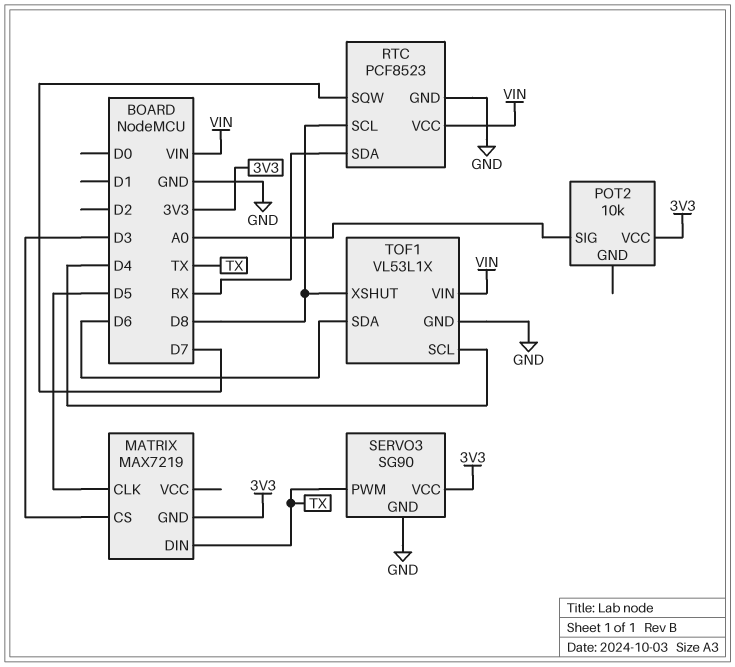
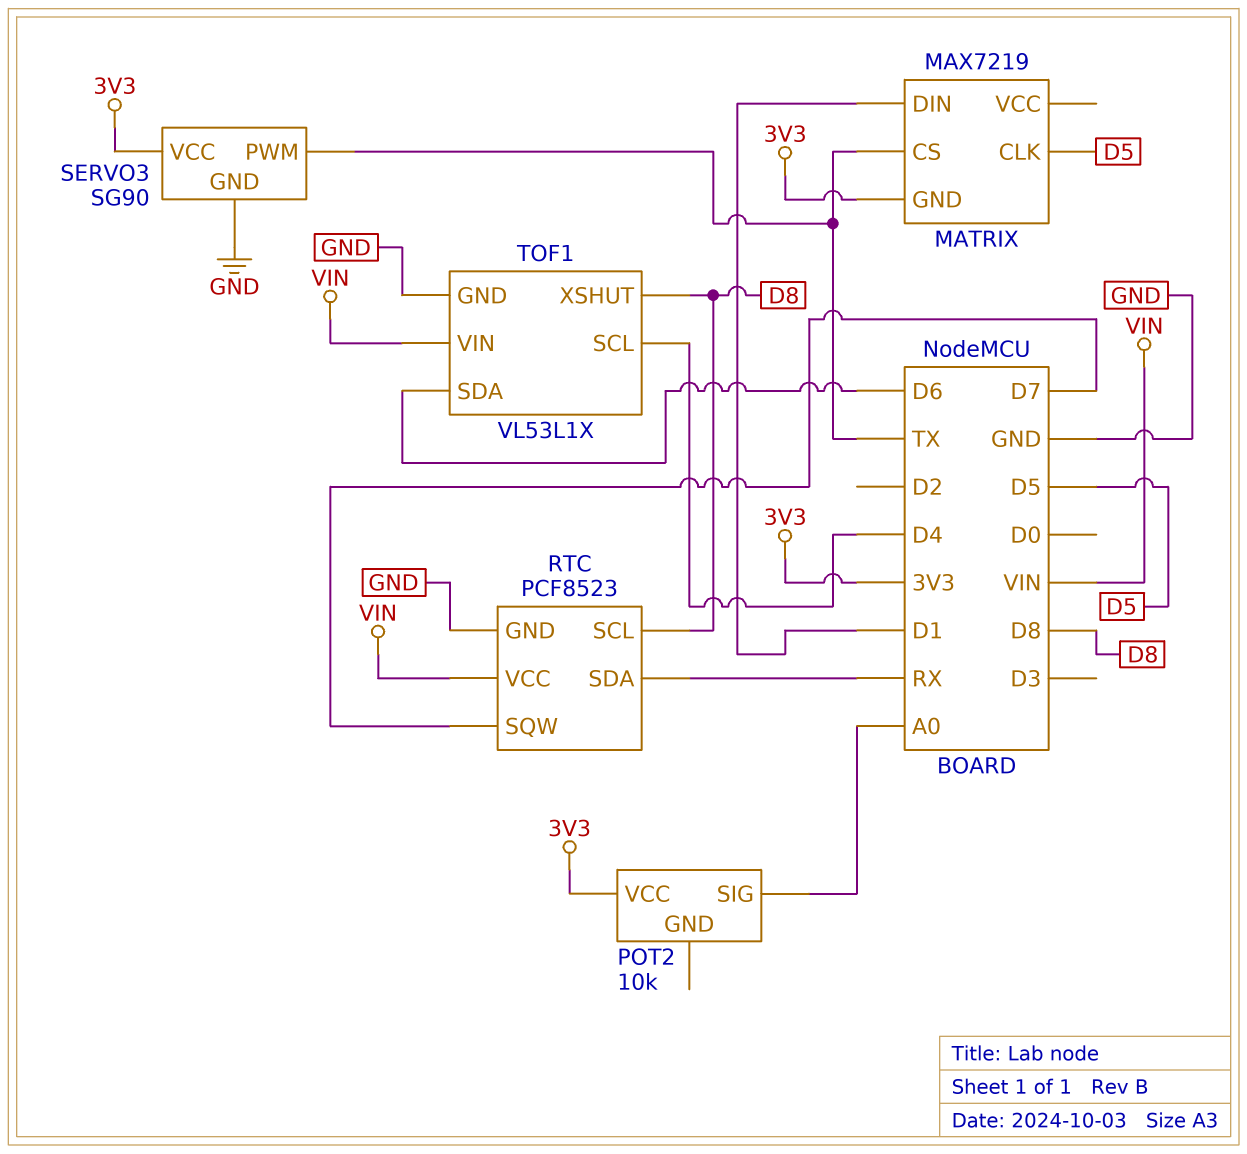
MATRIX pin CS: D3 -> TX
MATRIX pin DIN: TX -> D1

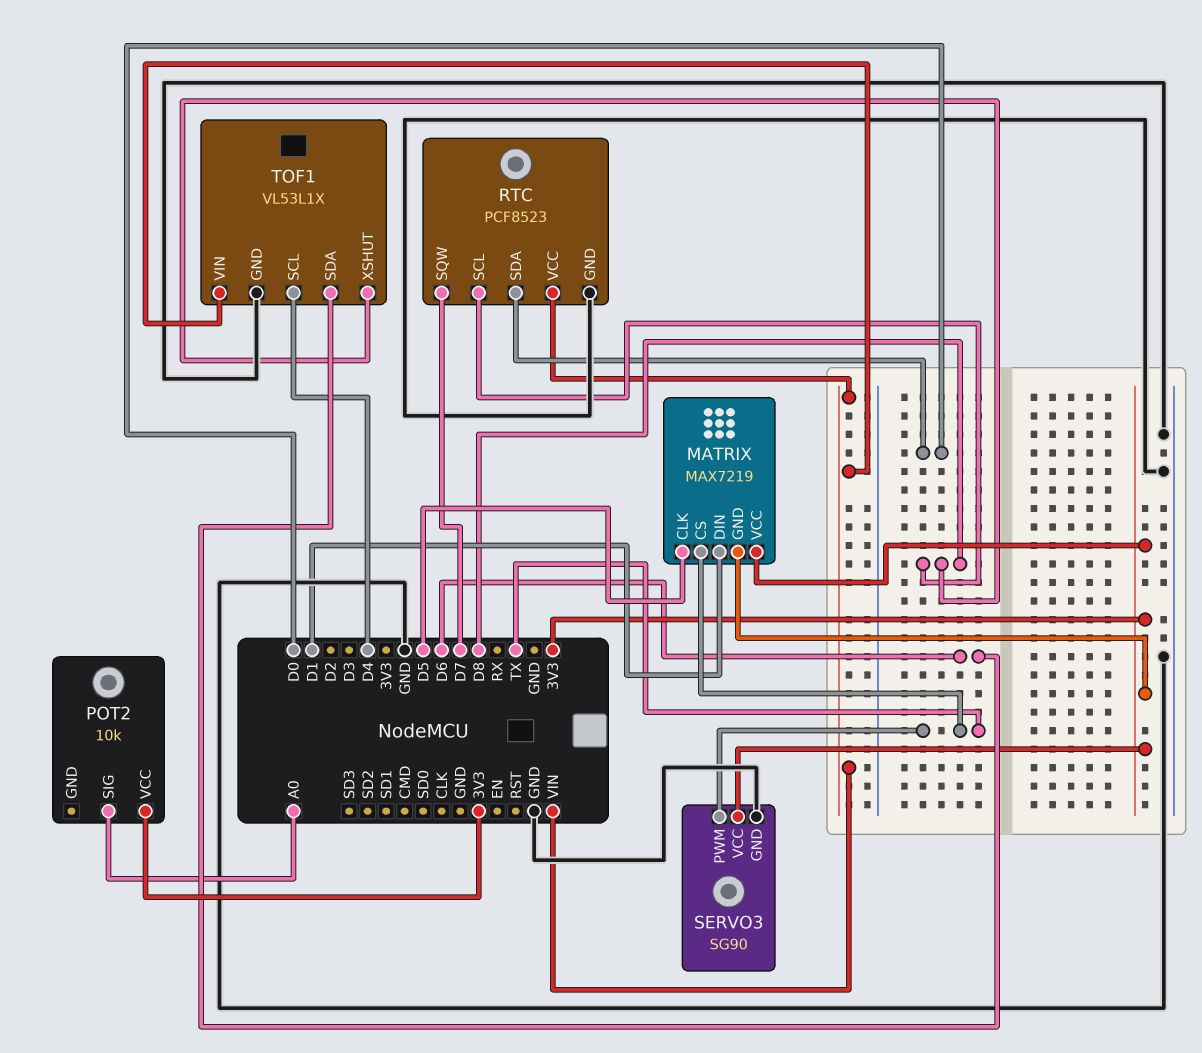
MATRIX pin VCC: none -> 3V3
RTC pin SDA: RX -> D0

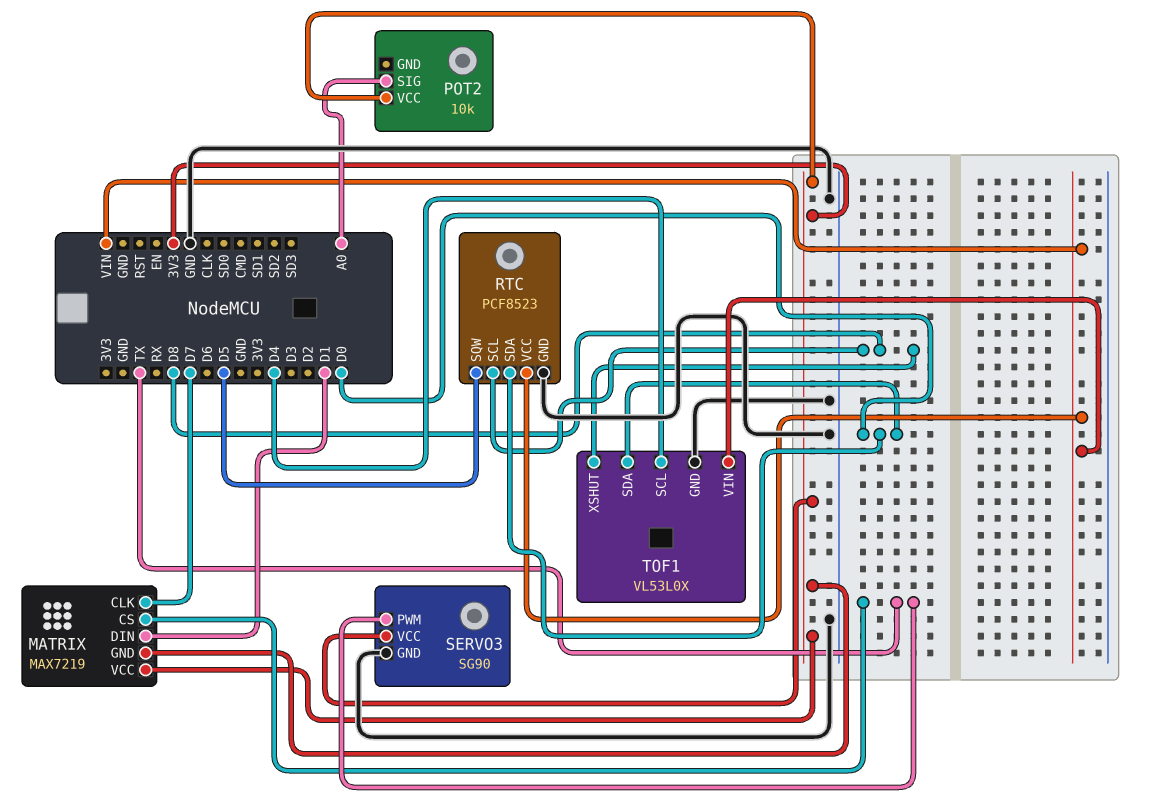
MATRIX pin CLK: D5 -> D7
RTC pin SQW: D7 -> D5
TOF1: VL53L1X -> VL53L0X
TOF1 pin SDA: D6 -> D0

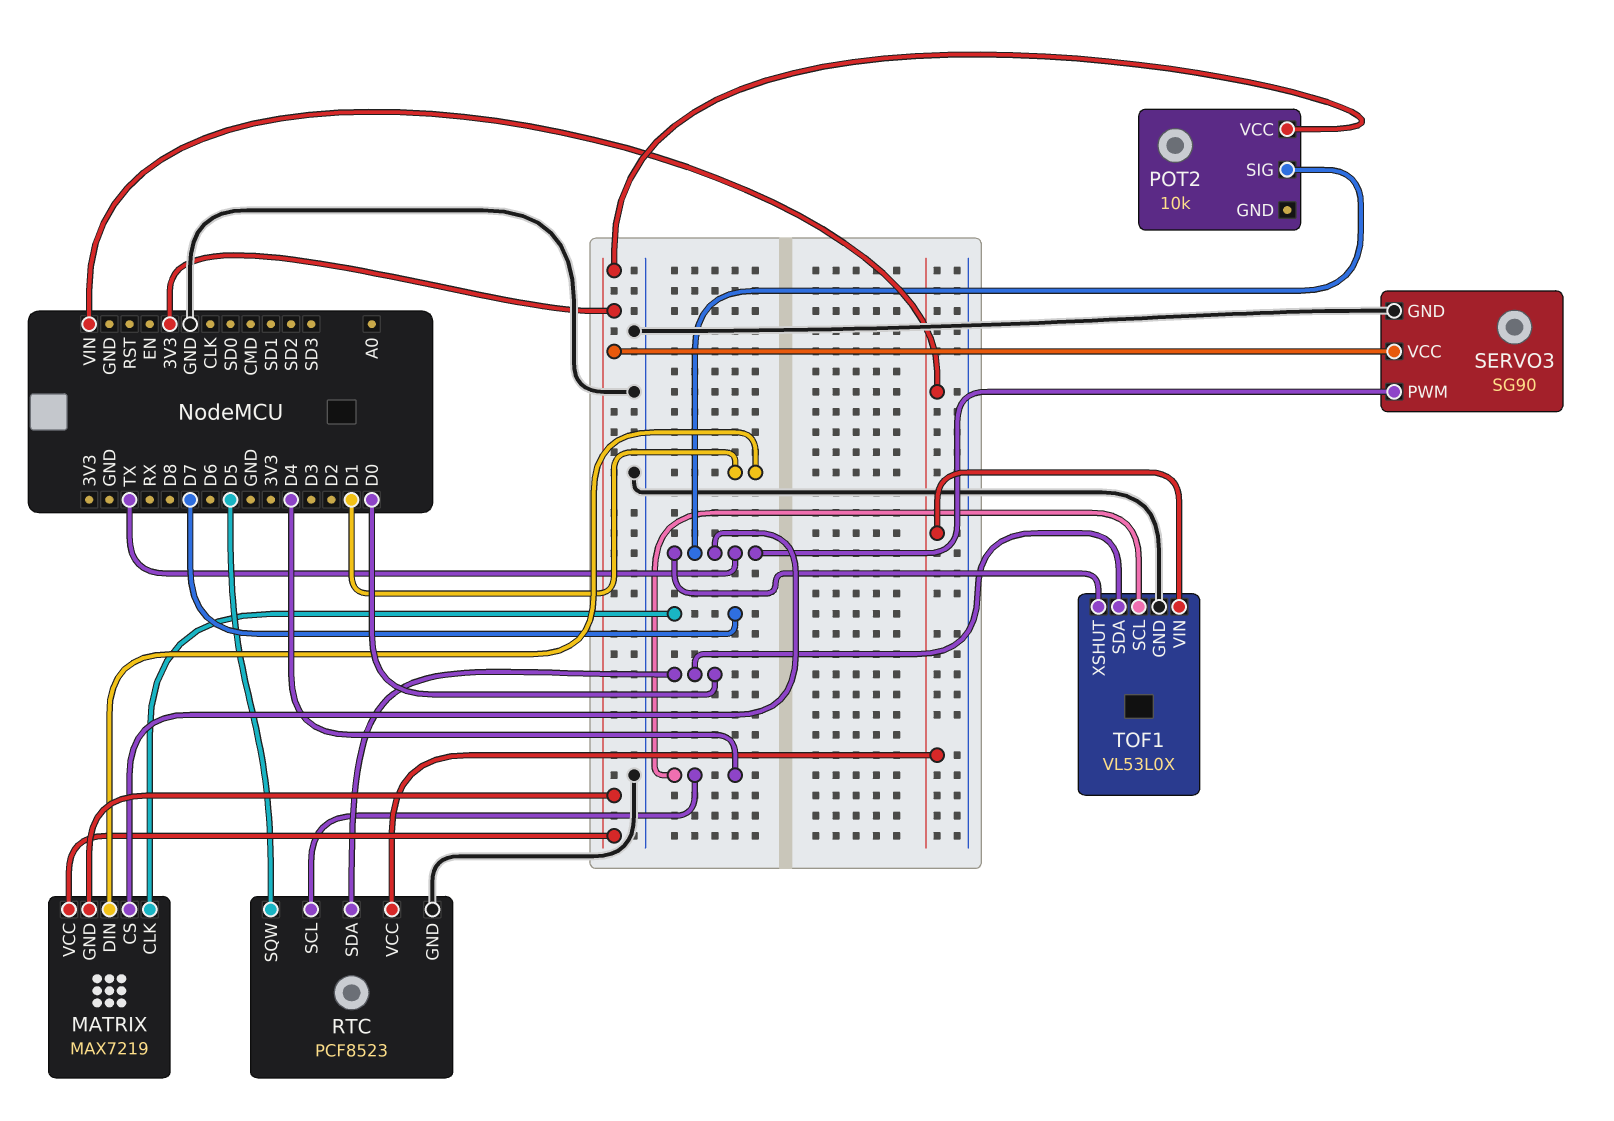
POT2 pin SIG: A0 -> TX
RTC pin SCL: D8 -> D4
TOF1 pin XSHUT: D8 -> TX

